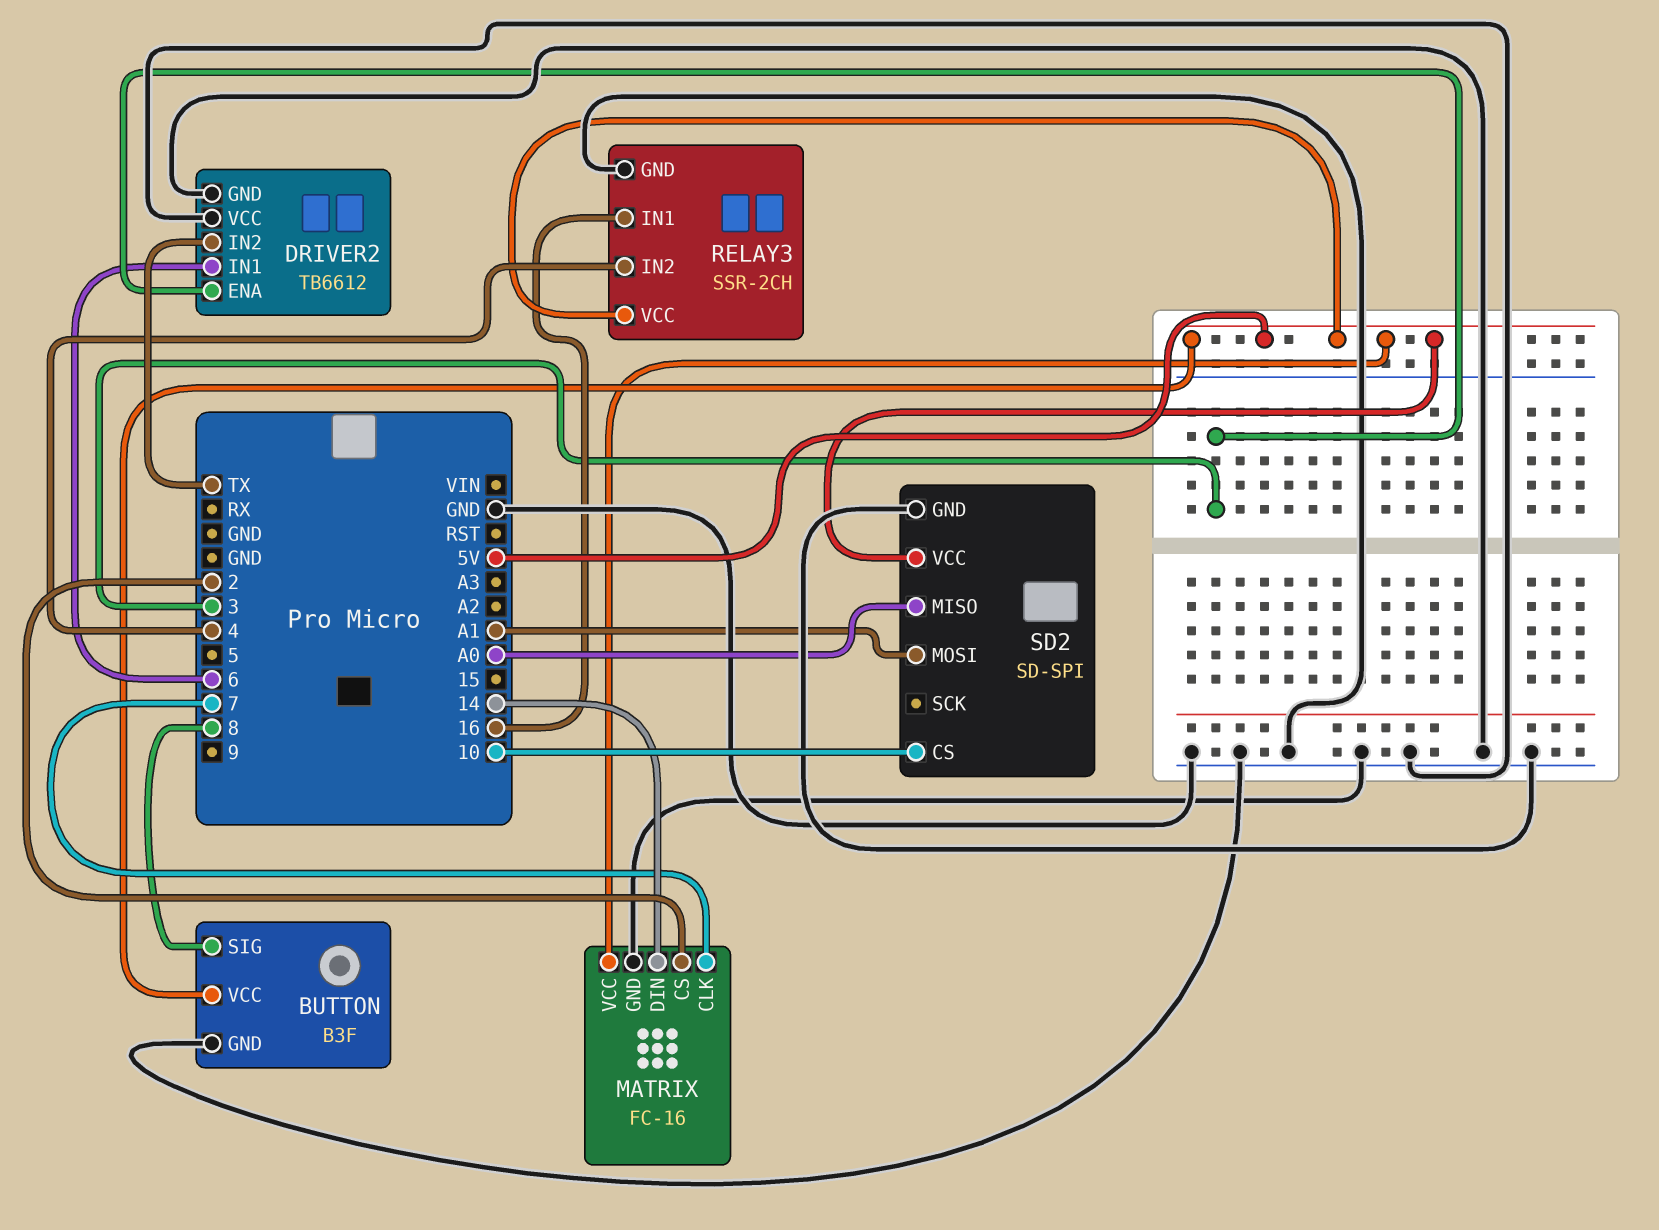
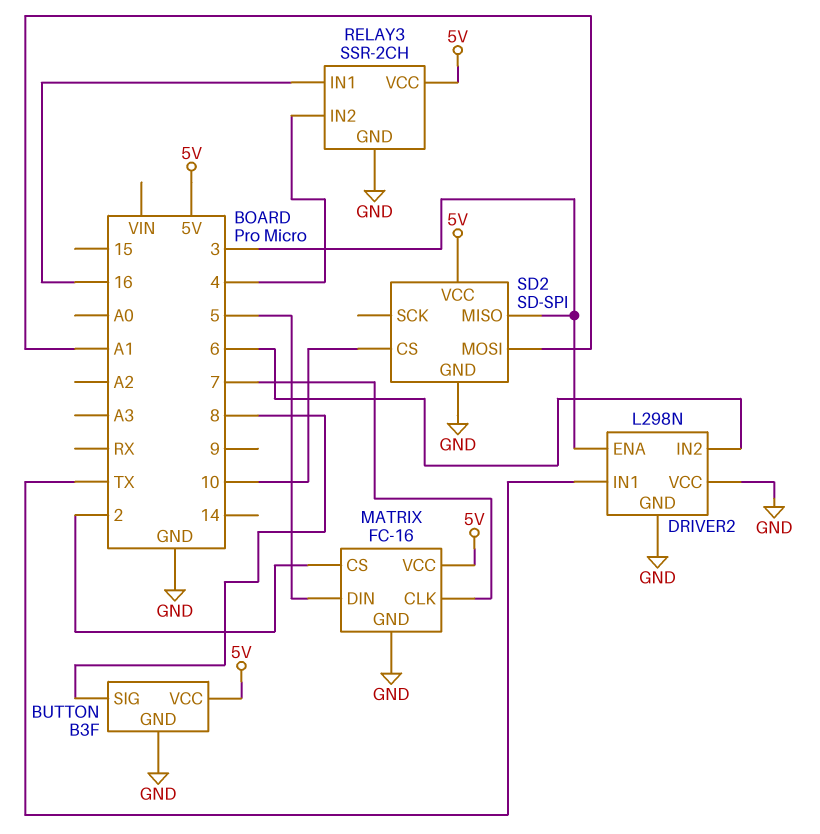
DRIVER2: TB6612 -> L298N
DRIVER2 pin IN1: 6 -> TX
DRIVER2 pin IN2: TX -> 6
MATRIX pin DIN: 14 -> 5
SD2 pin MISO: A0 -> 3

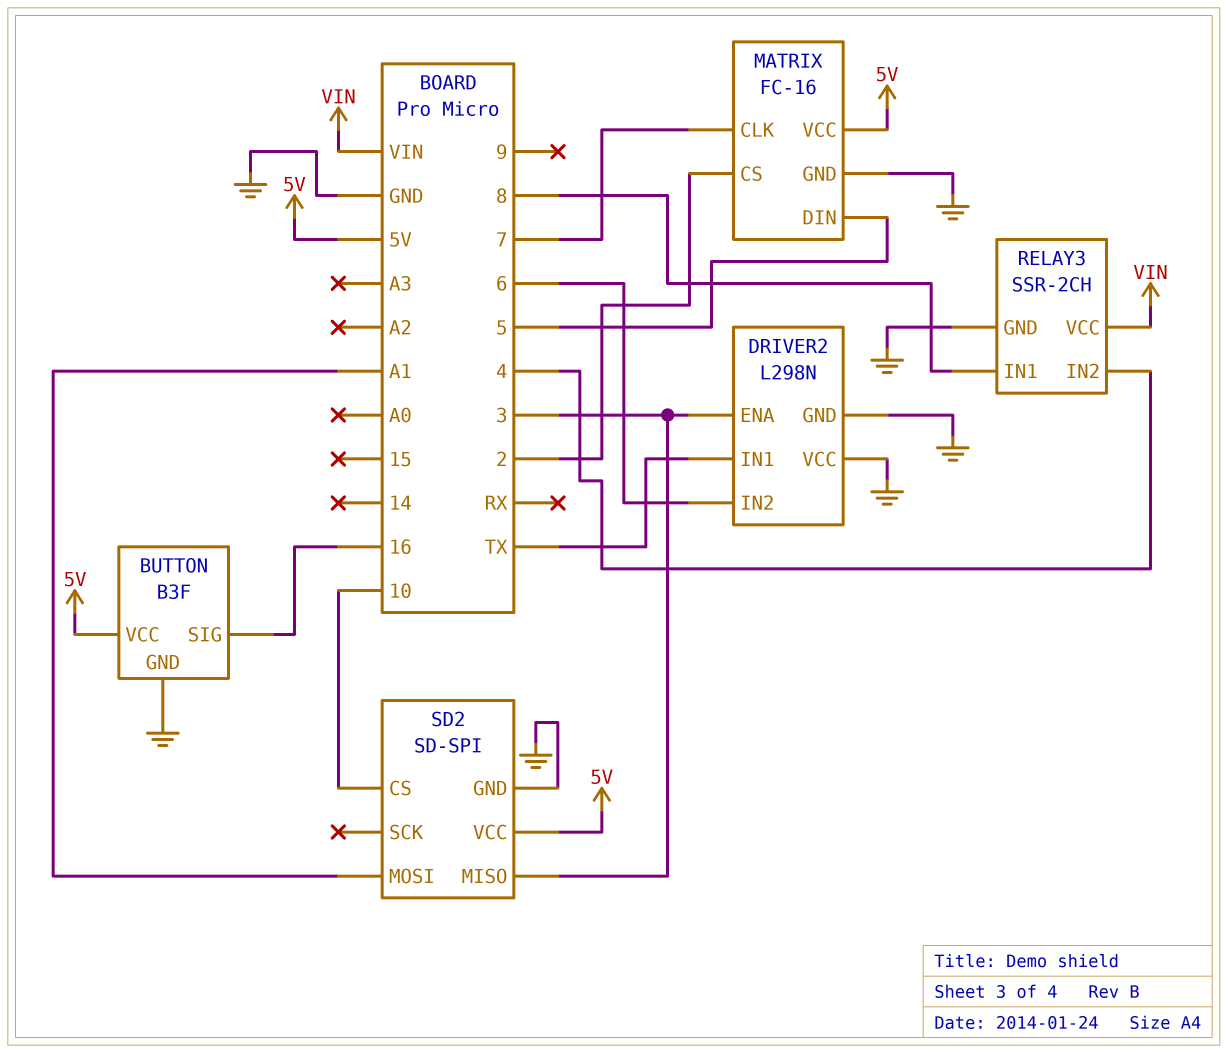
BUTTON pin SIG: 8 -> 16
RELAY3 pin IN1: 16 -> 8
RELAY3 pin VCC: 5V -> VIN

